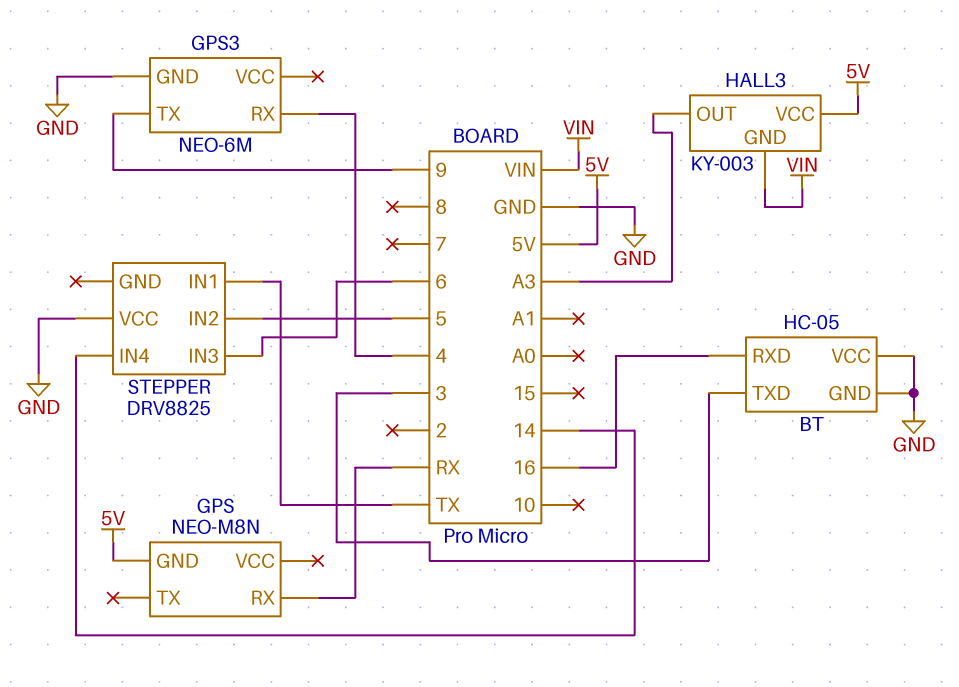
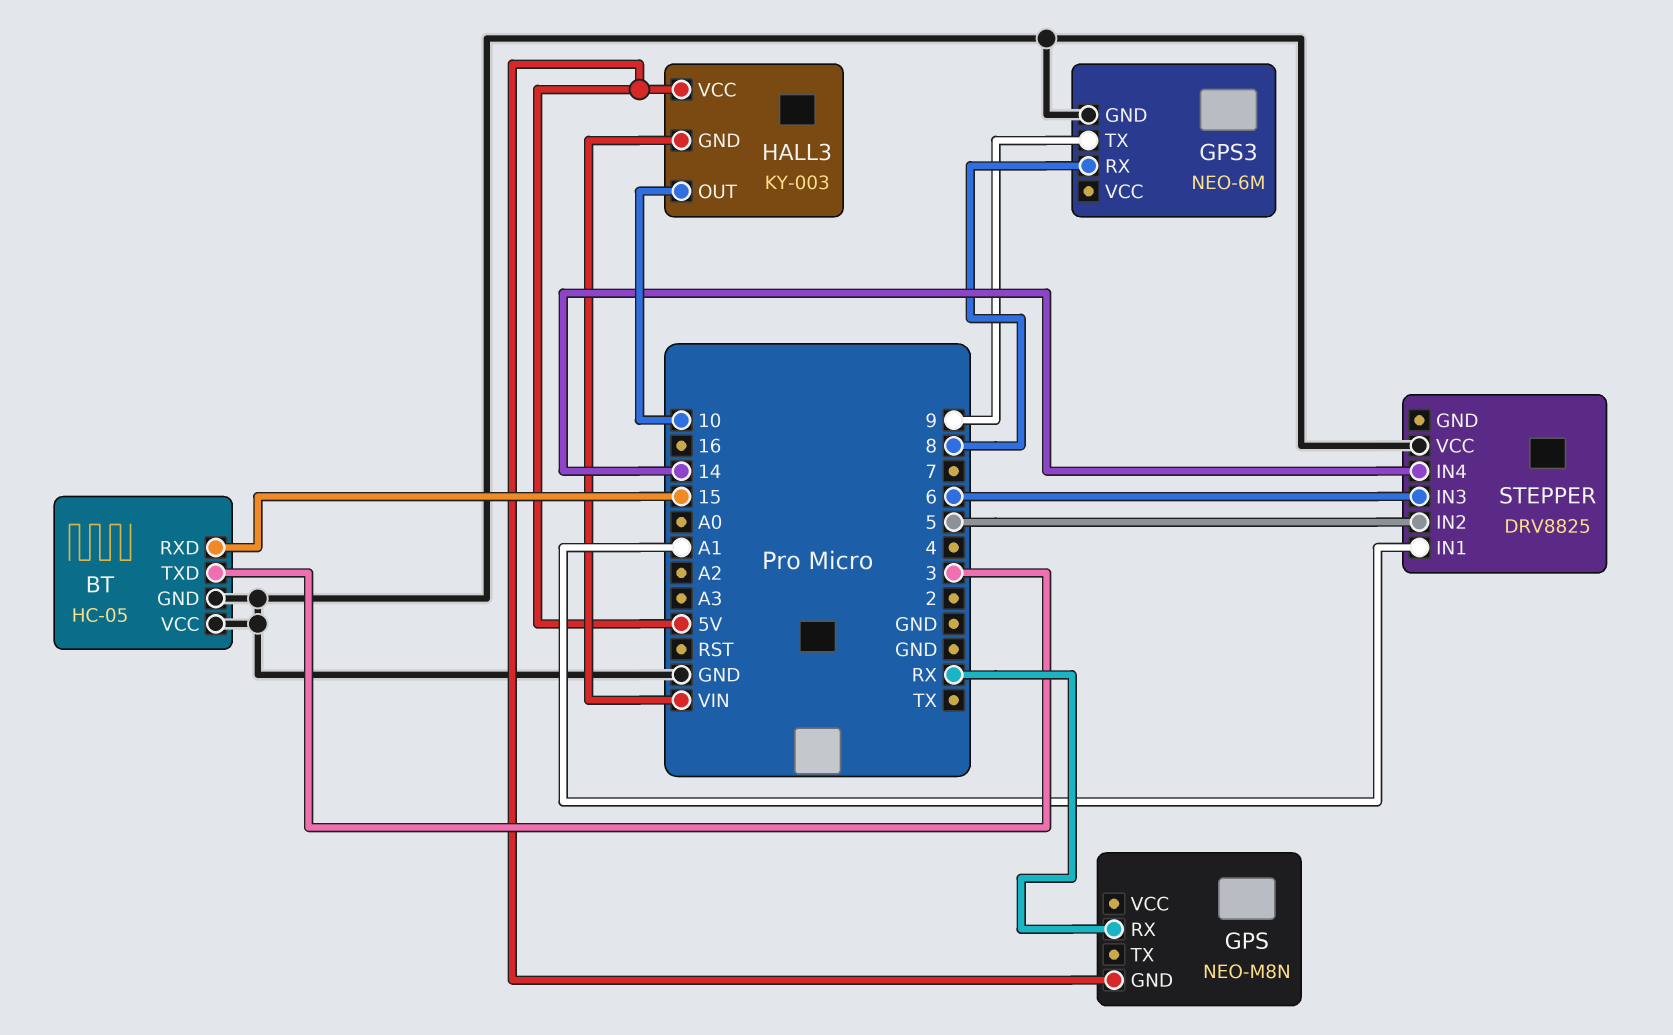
BT pin RXD: 16 -> 15
GPS3 pin RX: 4 -> 8
HALL3 pin OUT: A3 -> 10
STEPPER pin IN1: TX -> A1

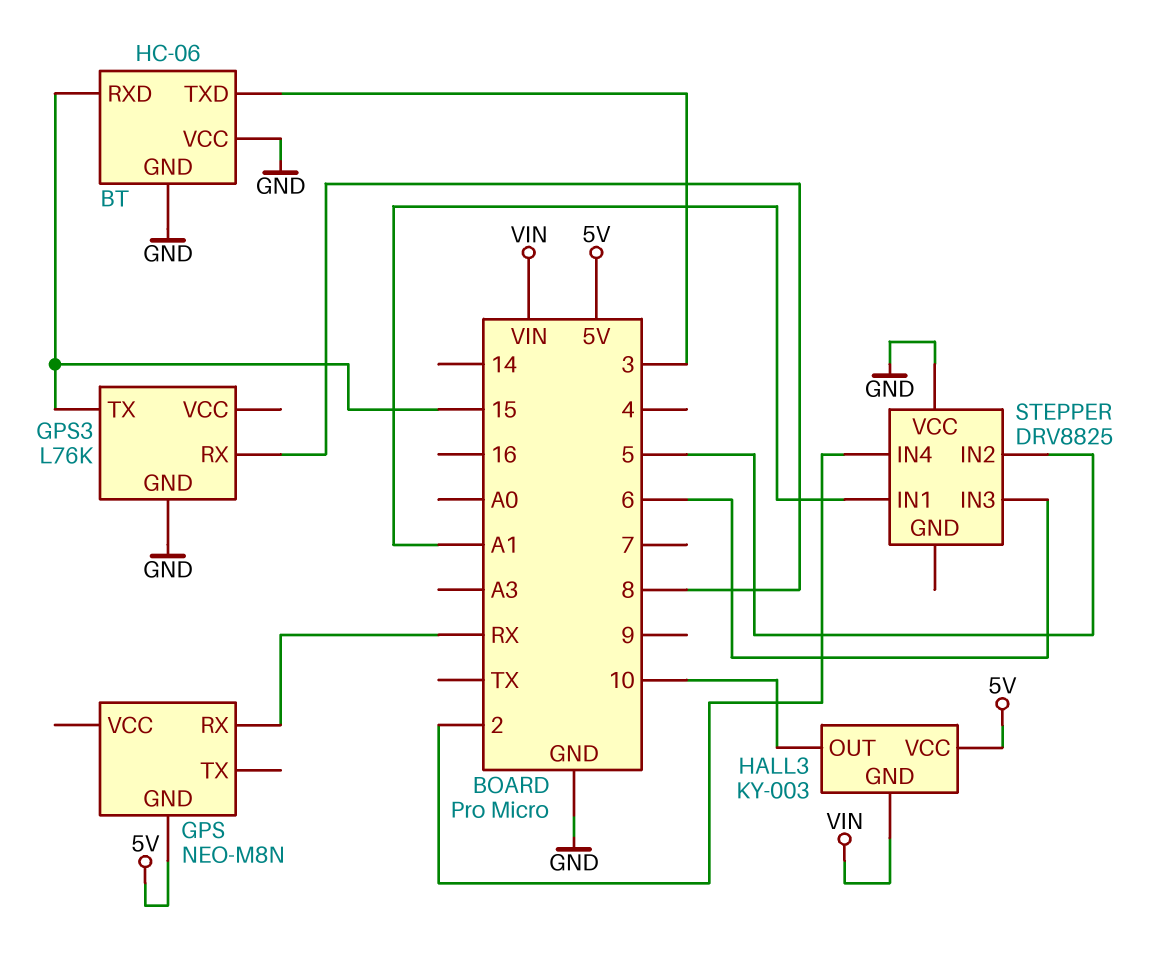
BT: HC-05 -> HC-06
GPS3: NEO-6M -> L76K
GPS3 pin TX: 9 -> 15
STEPPER pin IN4: 14 -> 2

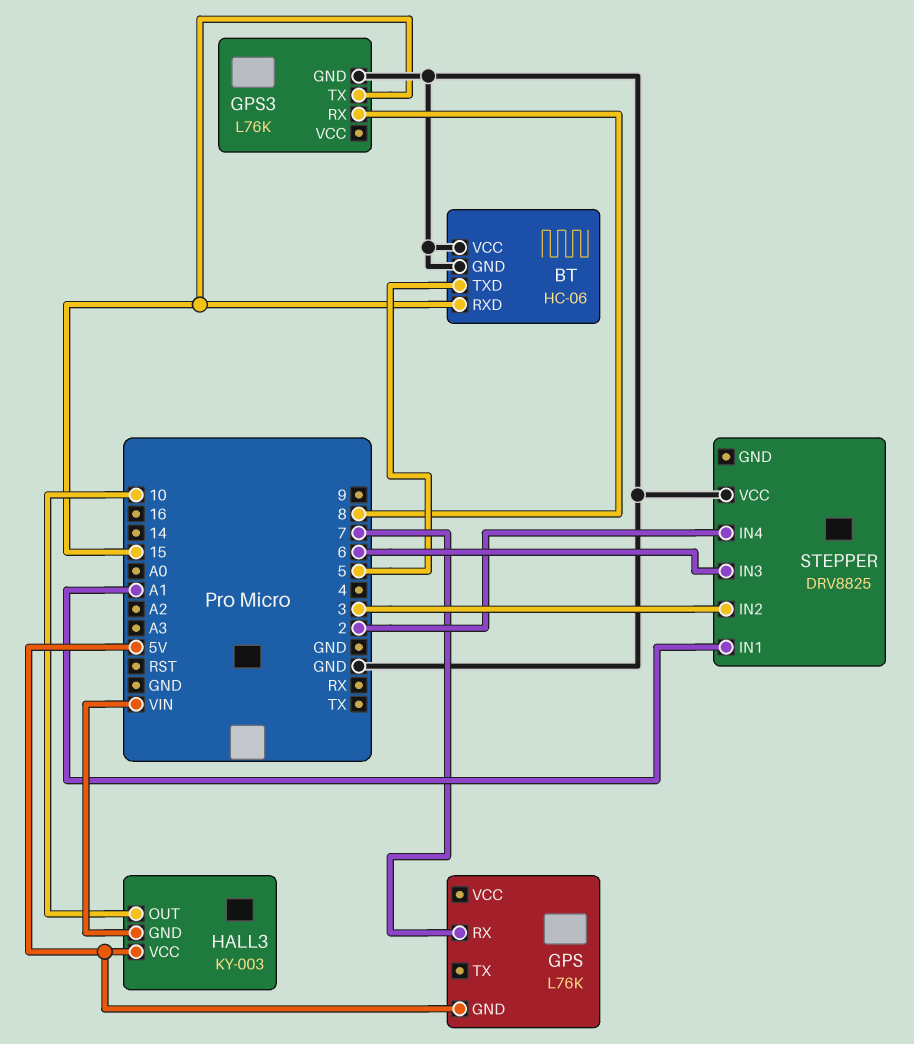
BT pin TXD: 3 -> 5
GPS: NEO-M8N -> L76K
GPS pin RX: RX -> 7
STEPPER pin IN2: 5 -> 3

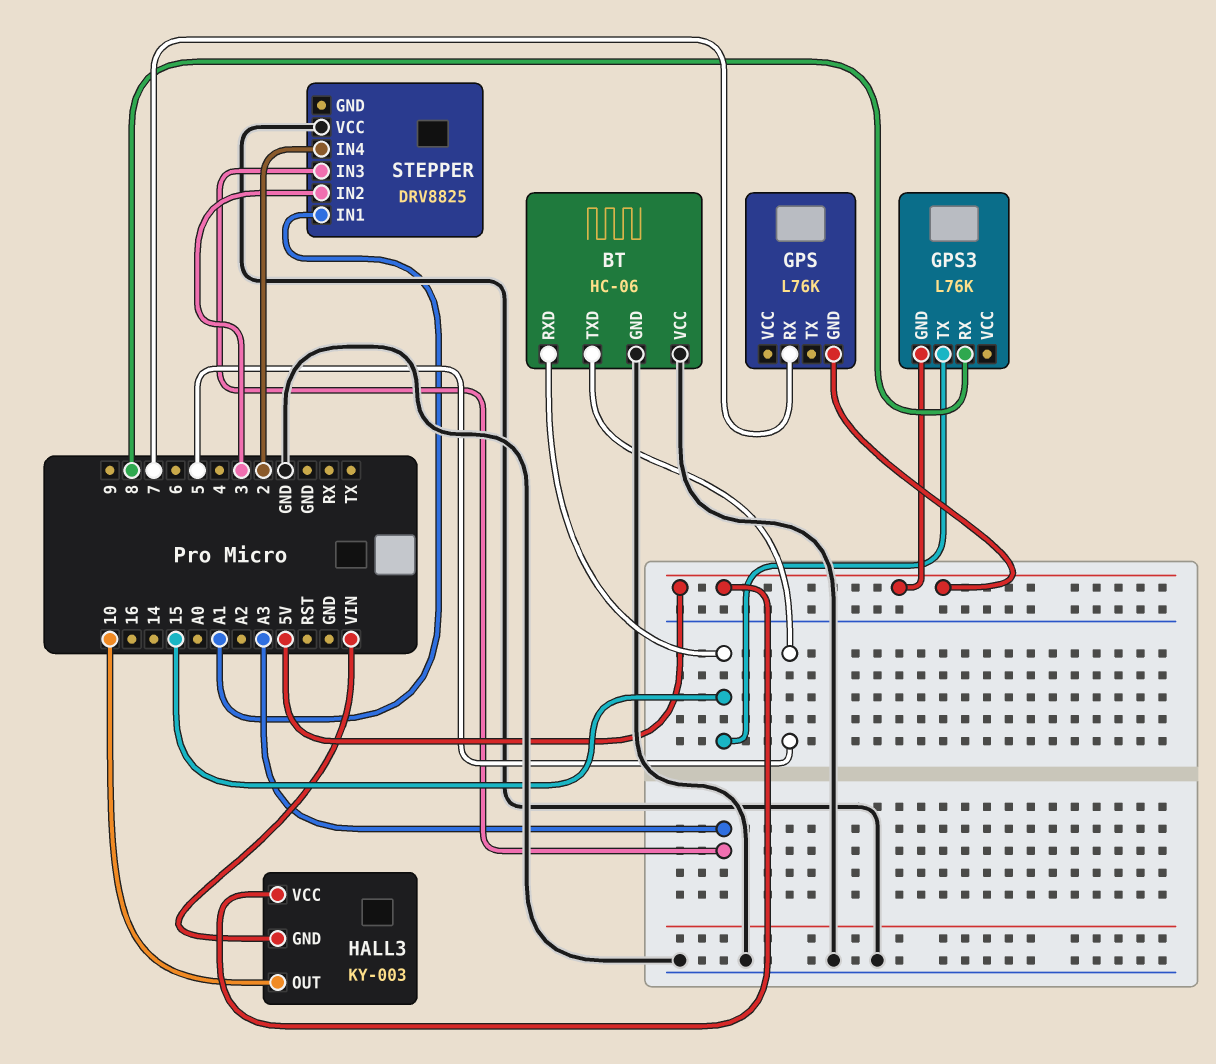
GPS3 pin GND: GND -> 5V
STEPPER pin IN3: 6 -> A3

